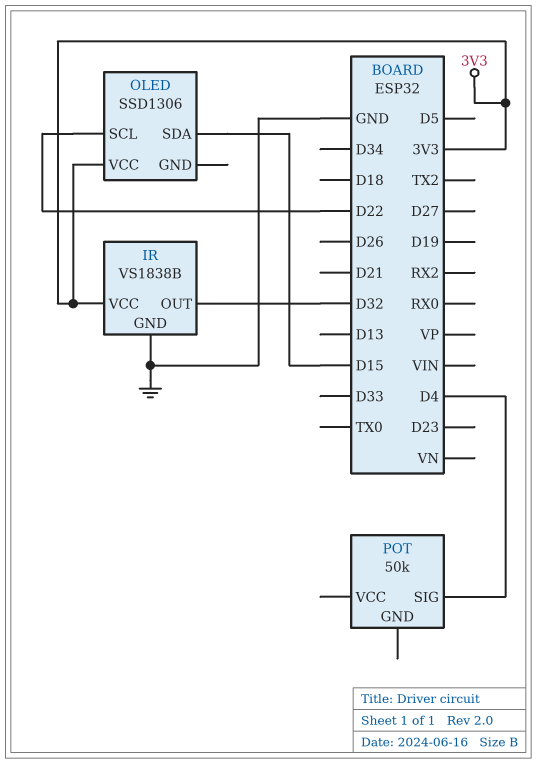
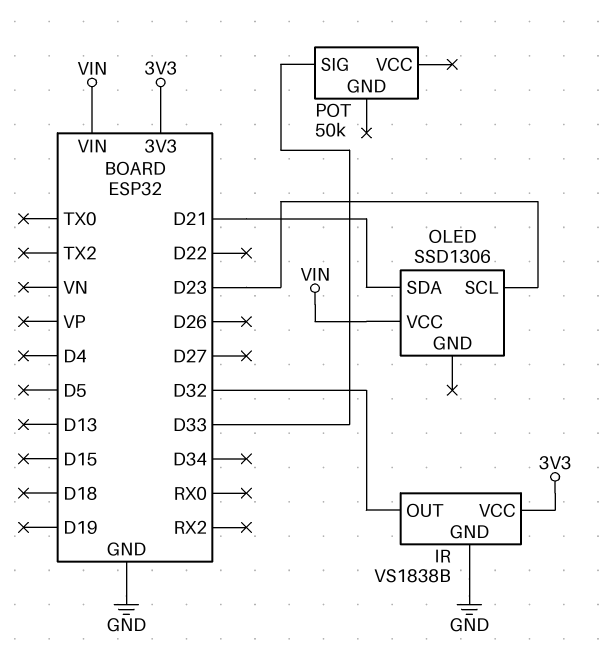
OLED pin SCL: D22 -> D23
OLED pin SDA: D15 -> D21
OLED pin VCC: 3V3 -> VIN
POT pin SIG: D4 -> D33

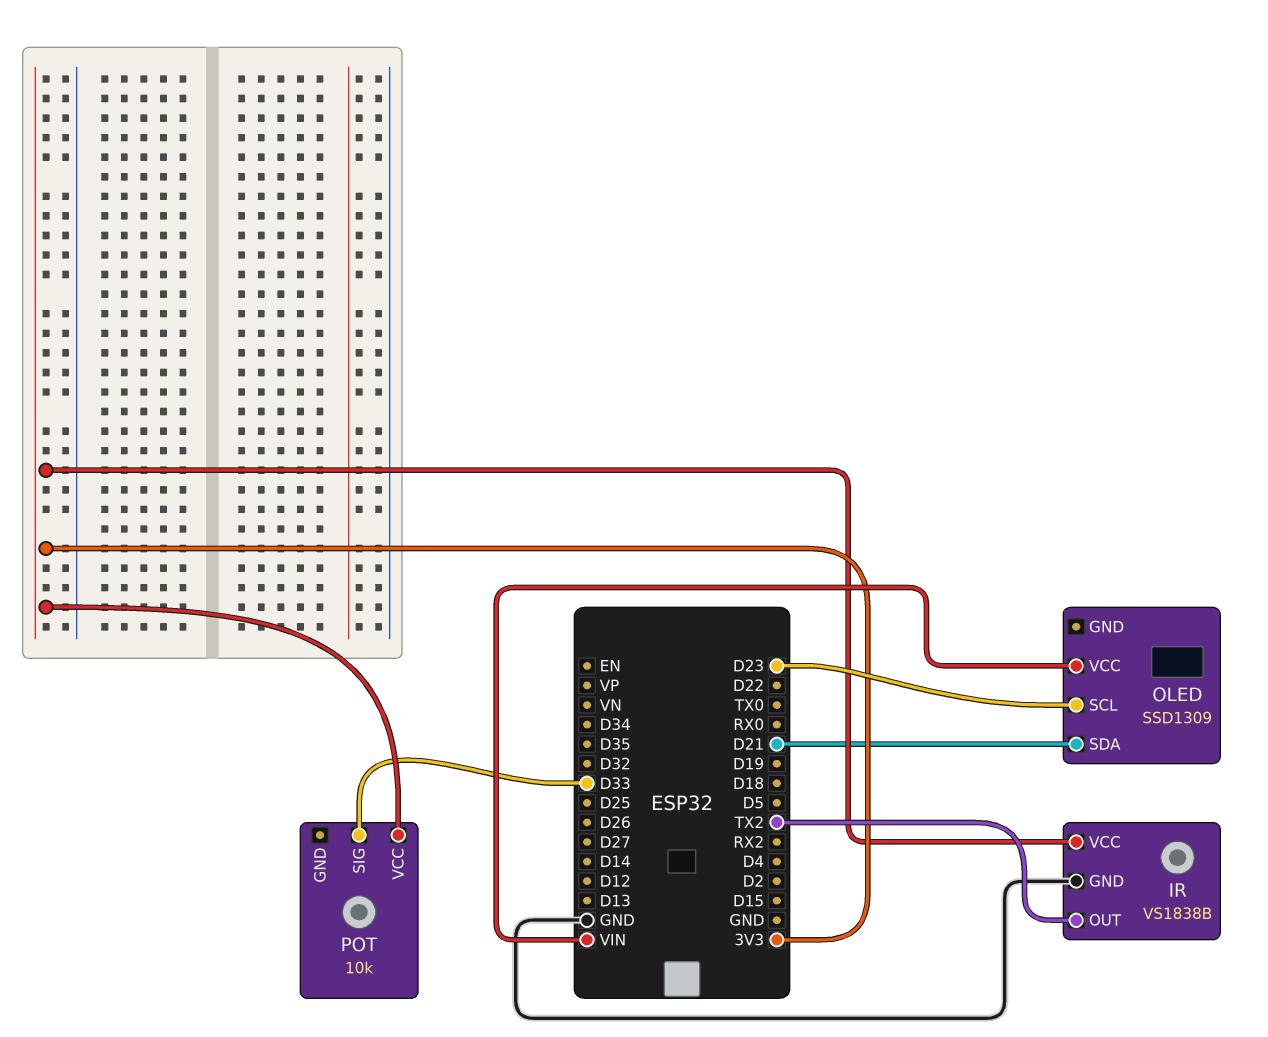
IR pin OUT: D32 -> TX2
OLED: SSD1306 -> SSD1309
POT: 50k -> 10k
POT pin VCC: none -> 3V3

